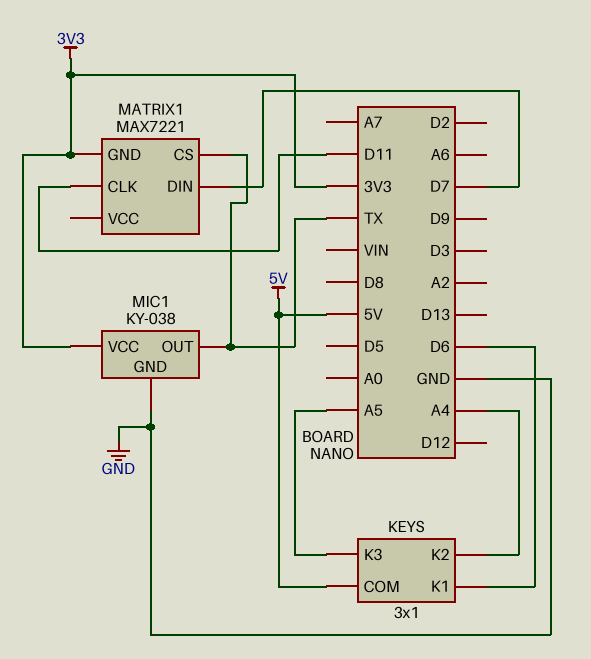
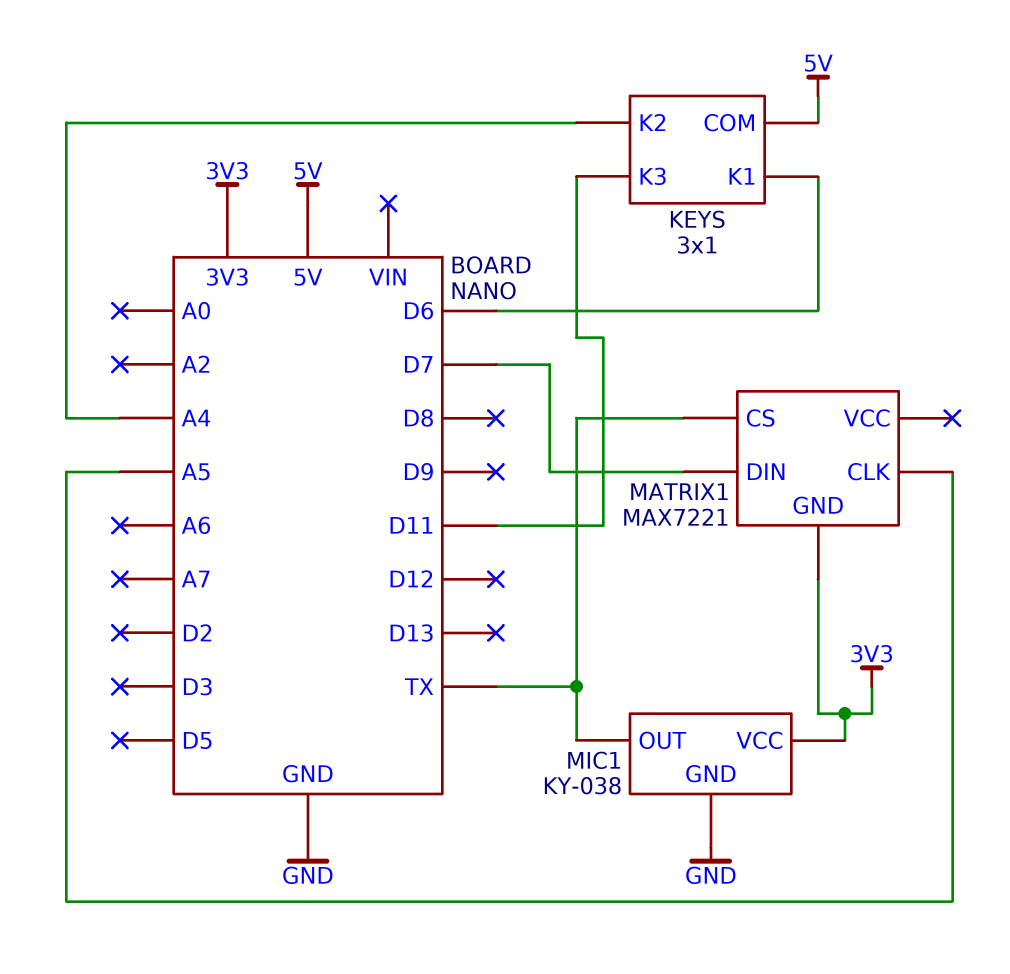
KEYS pin K3: A5 -> D11
MATRIX1 pin CLK: D11 -> A5

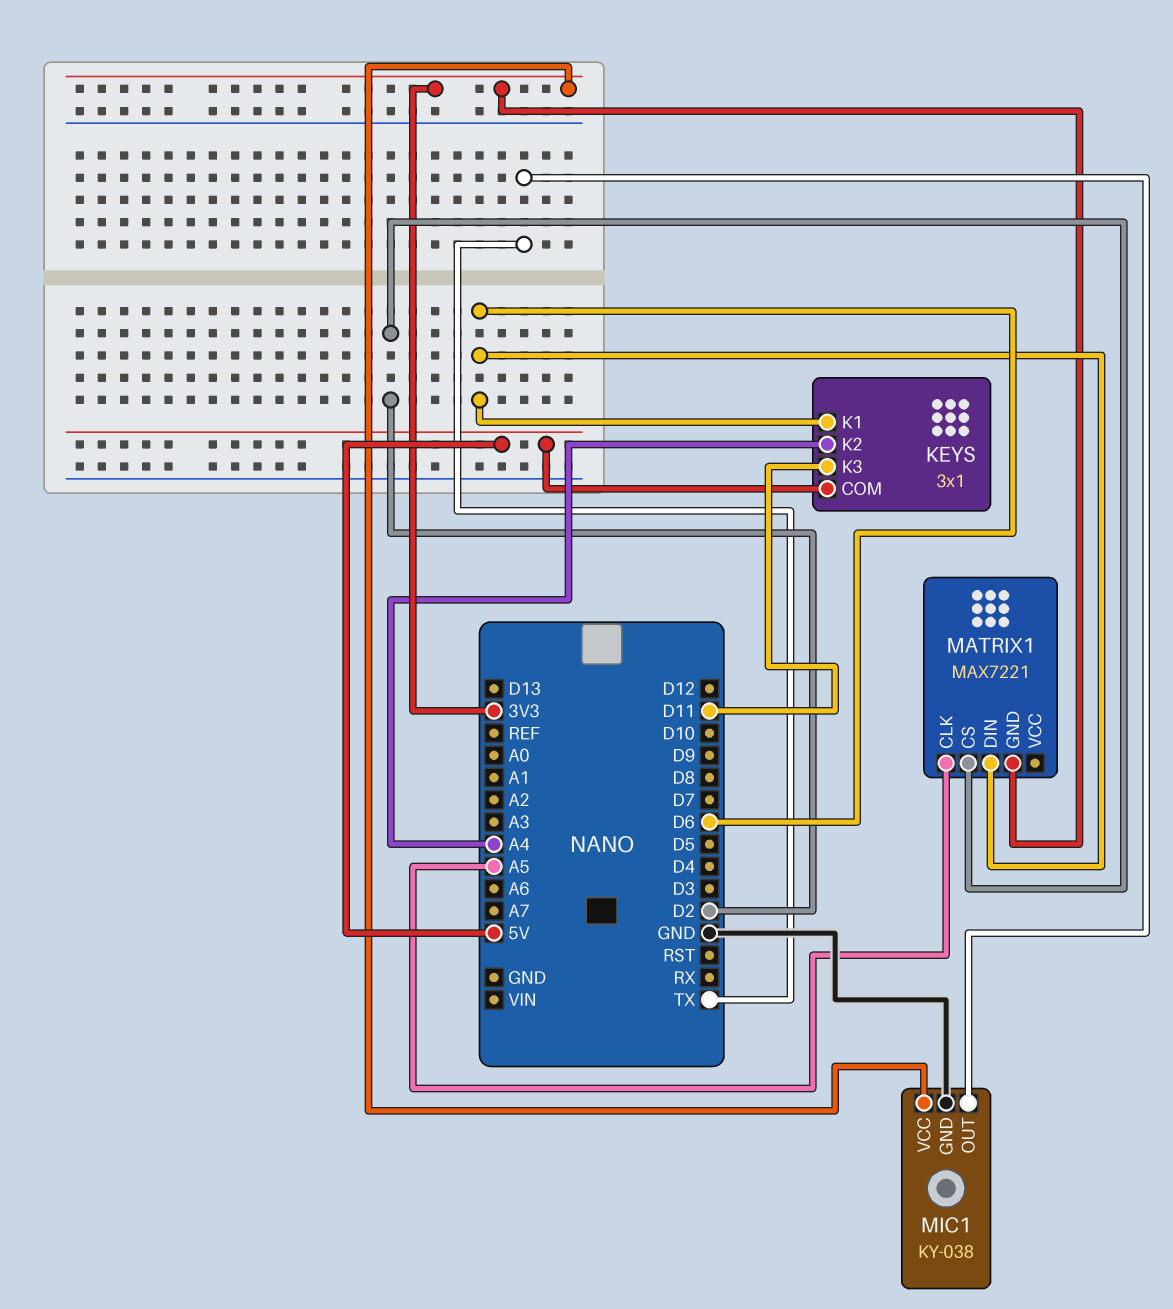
MATRIX1 pin CS: TX -> D2
MATRIX1 pin DIN: D7 -> D6

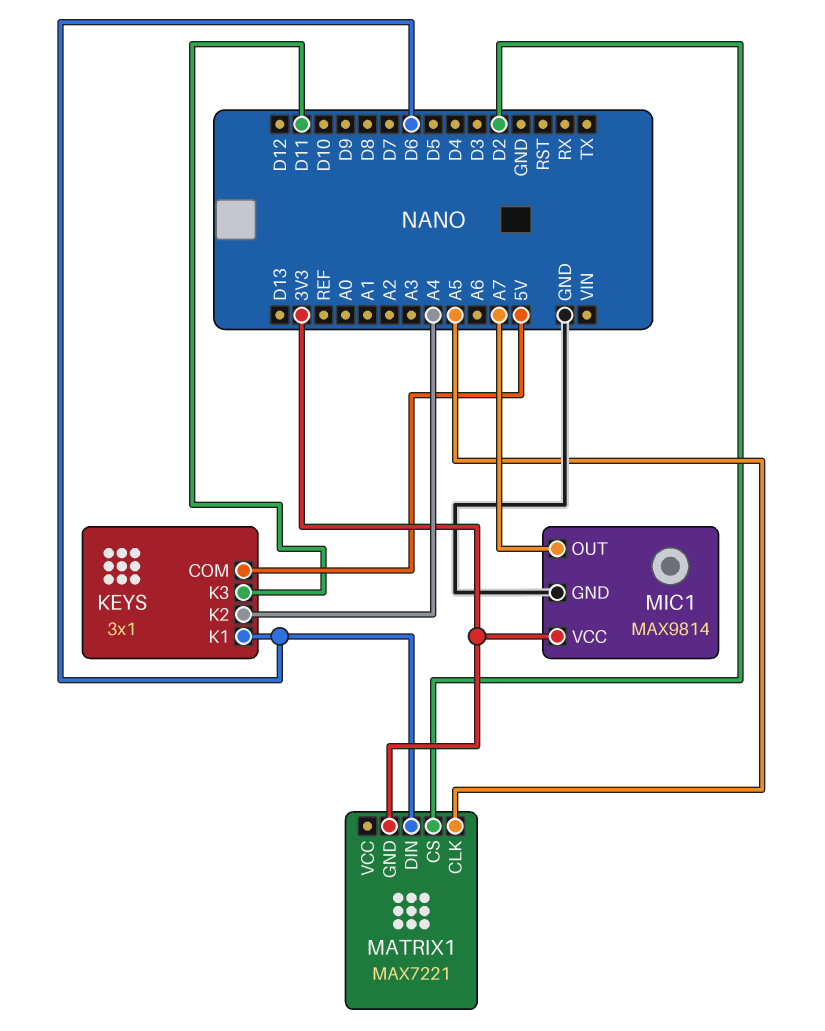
MIC1: KY-038 -> MAX9814
MIC1 pin OUT: TX -> A7

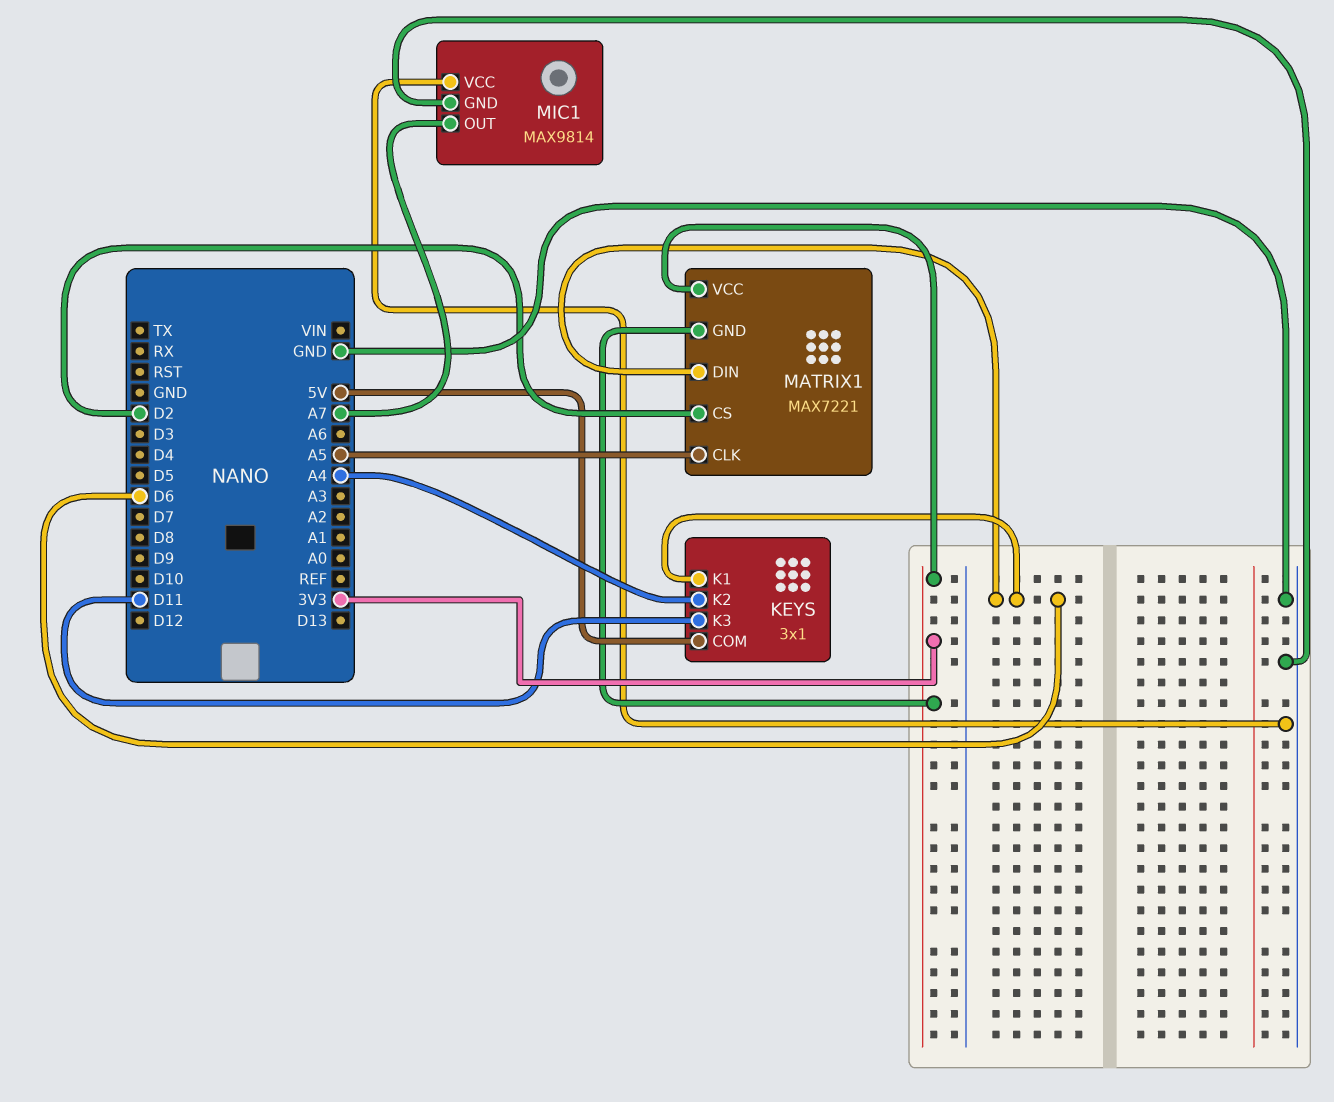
MATRIX1 pin VCC: none -> 3V3
MIC1 pin VCC: 3V3 -> GND

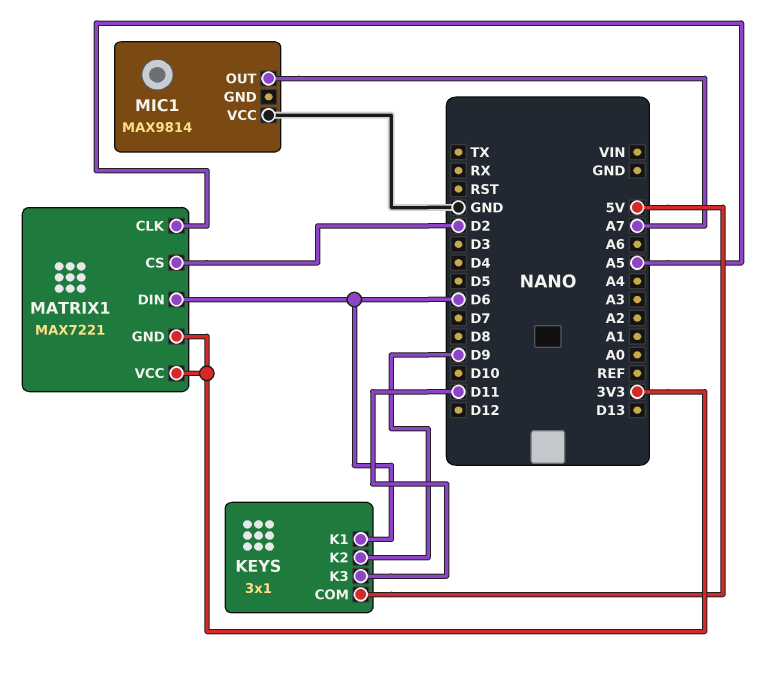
KEYS pin K2: A4 -> D9
MIC1 pin GND: GND -> none

